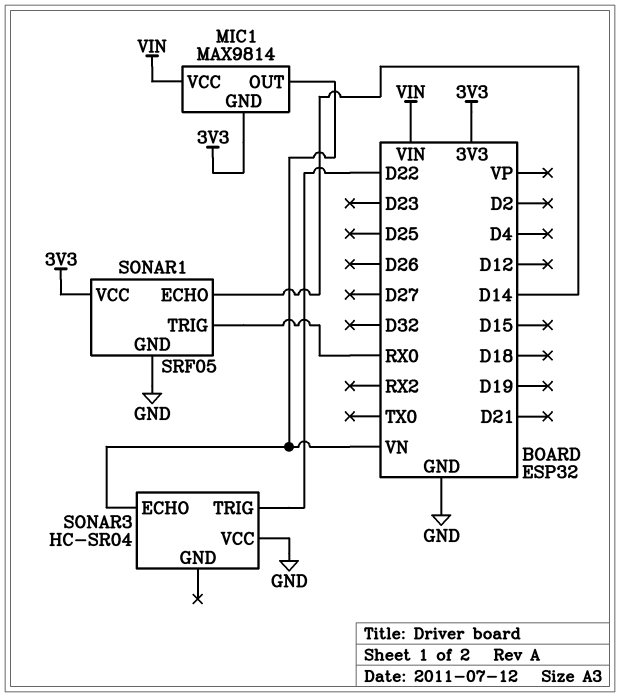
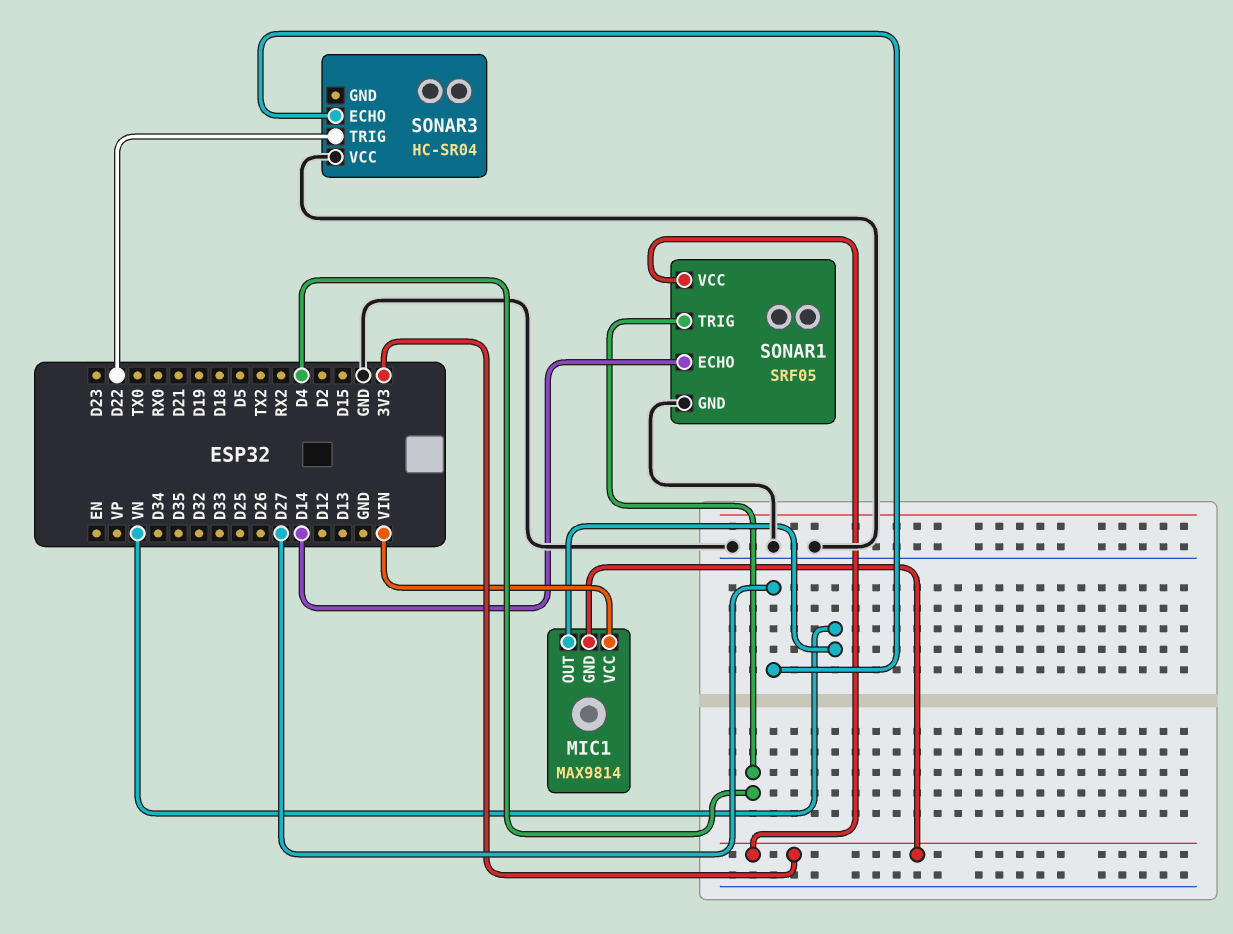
SONAR1 pin TRIG: RX0 -> D4
SONAR3 pin ECHO: VN -> D27

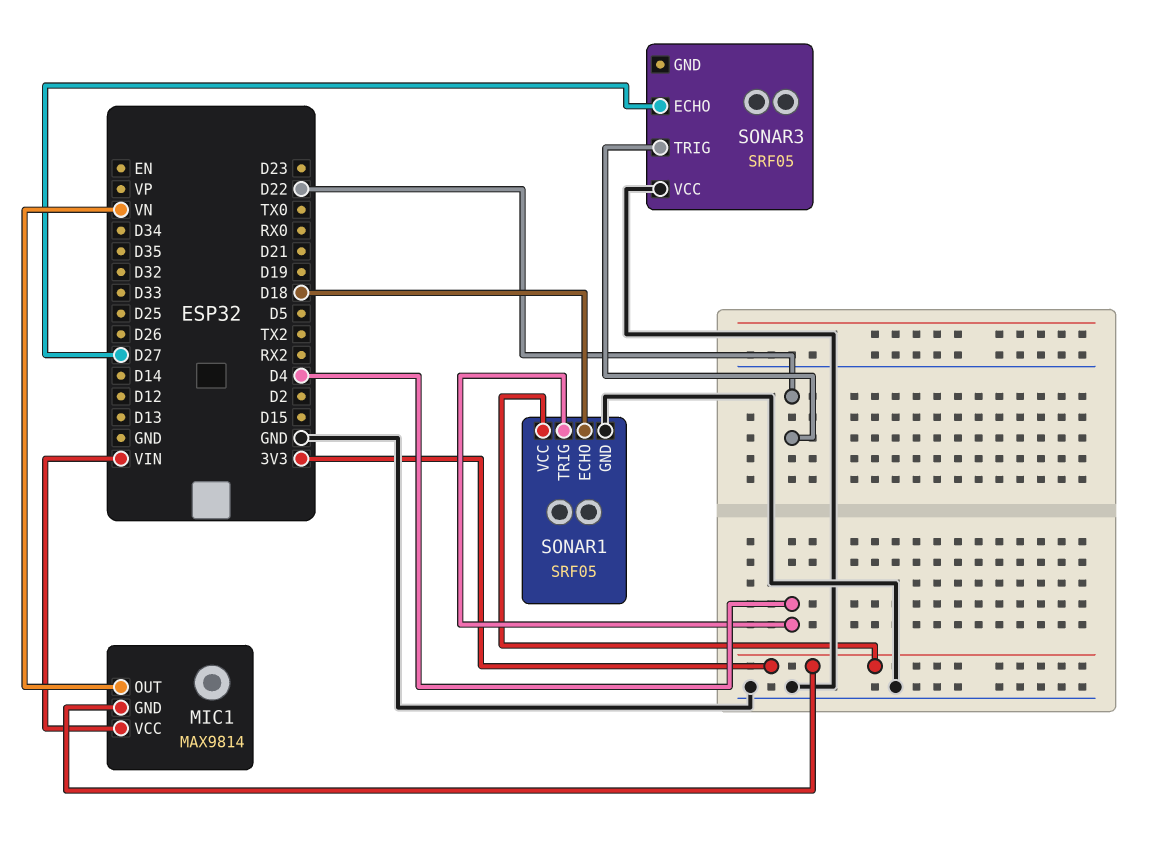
SONAR1 pin ECHO: D14 -> D18
SONAR3: HC-SR04 -> SRF05

